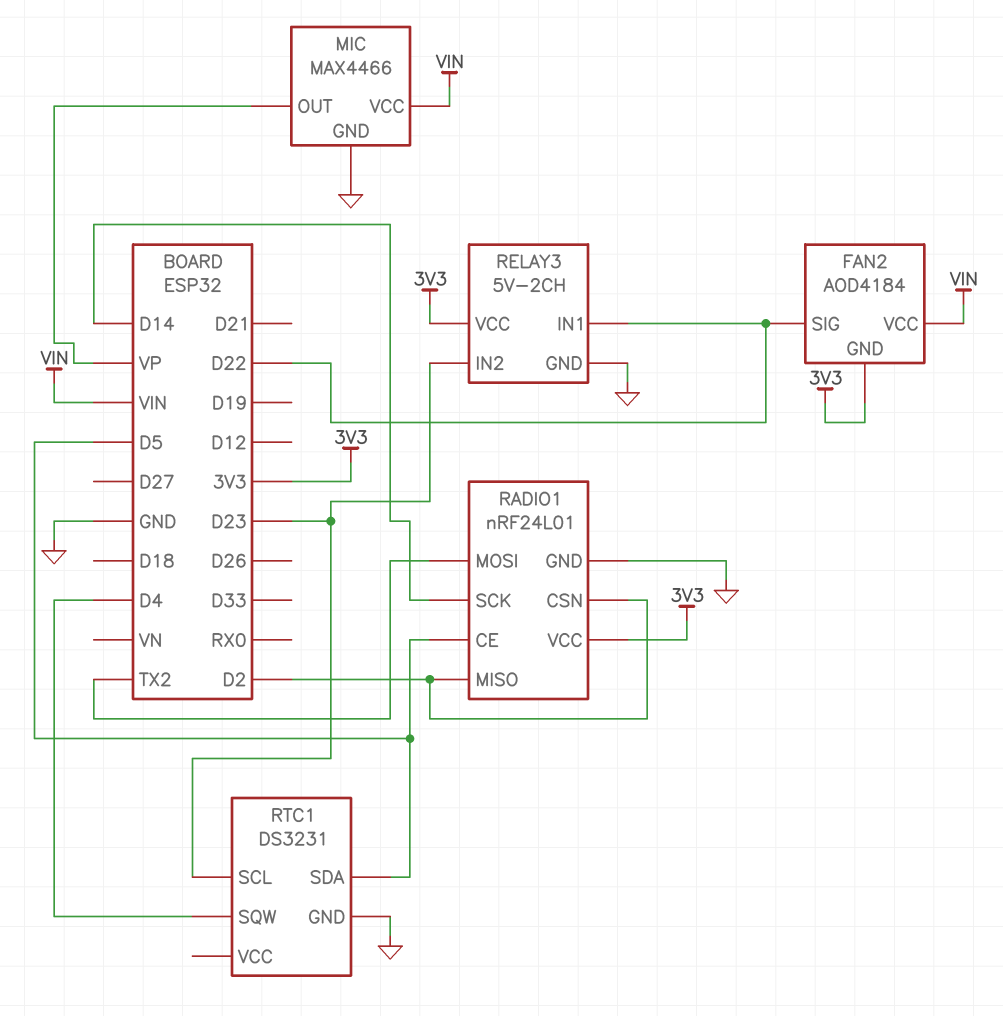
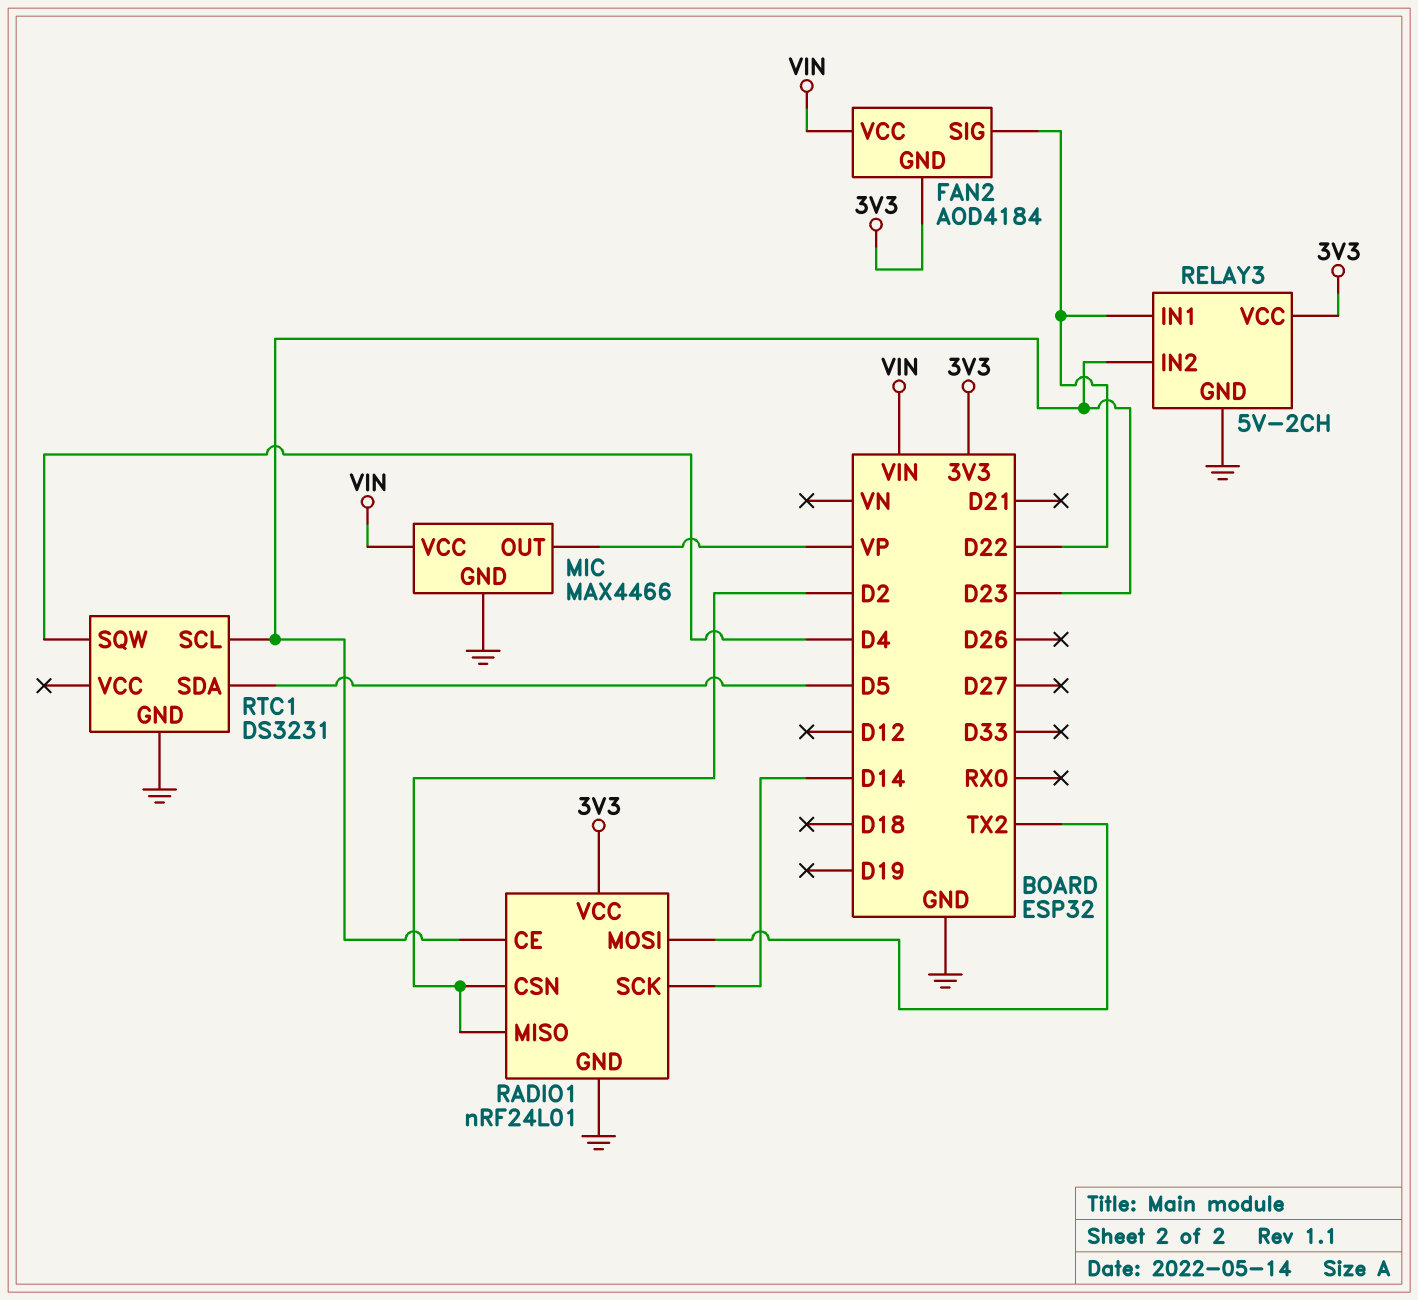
RADIO1 pin CE: D5 -> D23

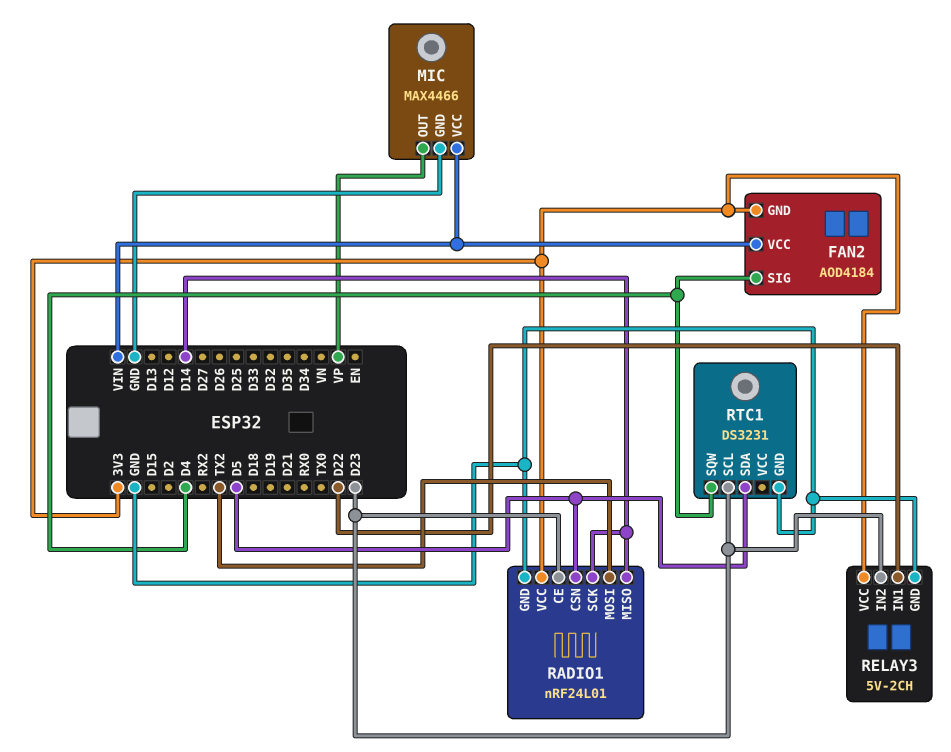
FAN2 pin SIG: D22 -> D4
RADIO1 pin CSN: D2 -> D5
RADIO1 pin MISO: D2 -> D14

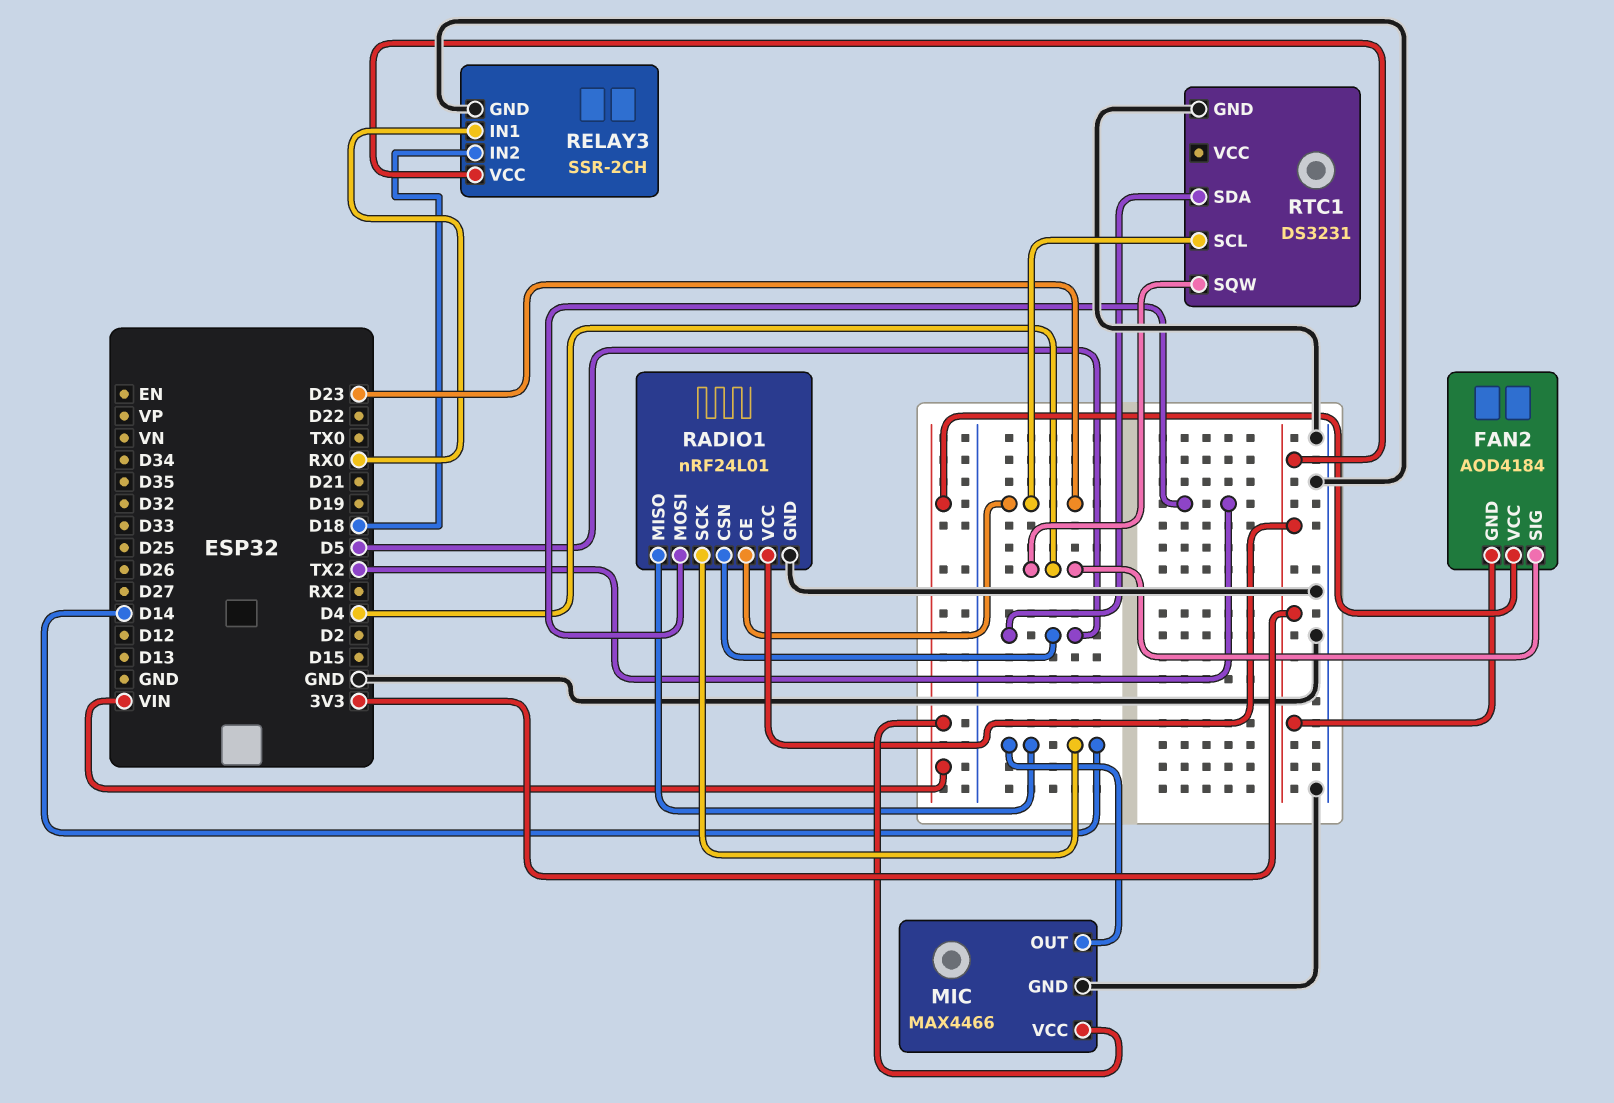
MIC pin OUT: VP -> D14
RELAY3: 5V-2CH -> SSR-2CH
RELAY3 pin IN1: D22 -> RX0
RELAY3 pin IN2: D23 -> D18

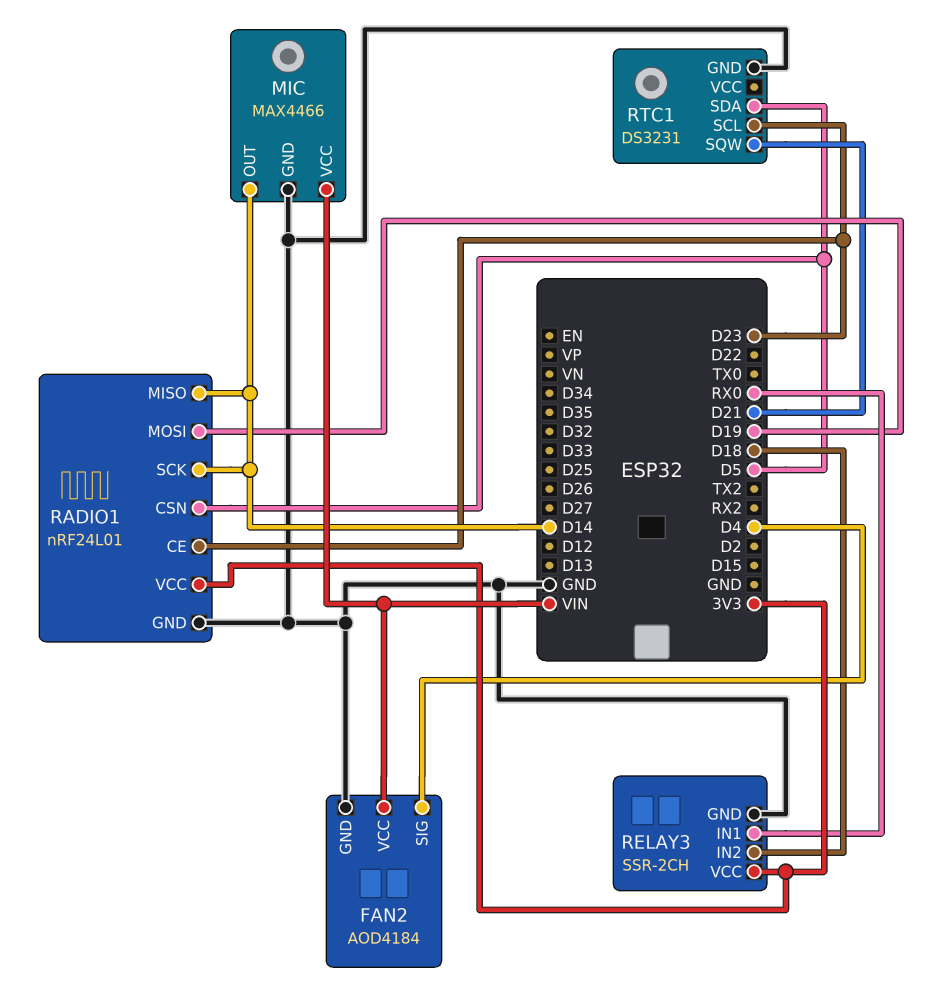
FAN2 pin GND: 3V3 -> GND
RADIO1 pin MOSI: TX2 -> D19
RTC1 pin SQW: D4 -> D21

